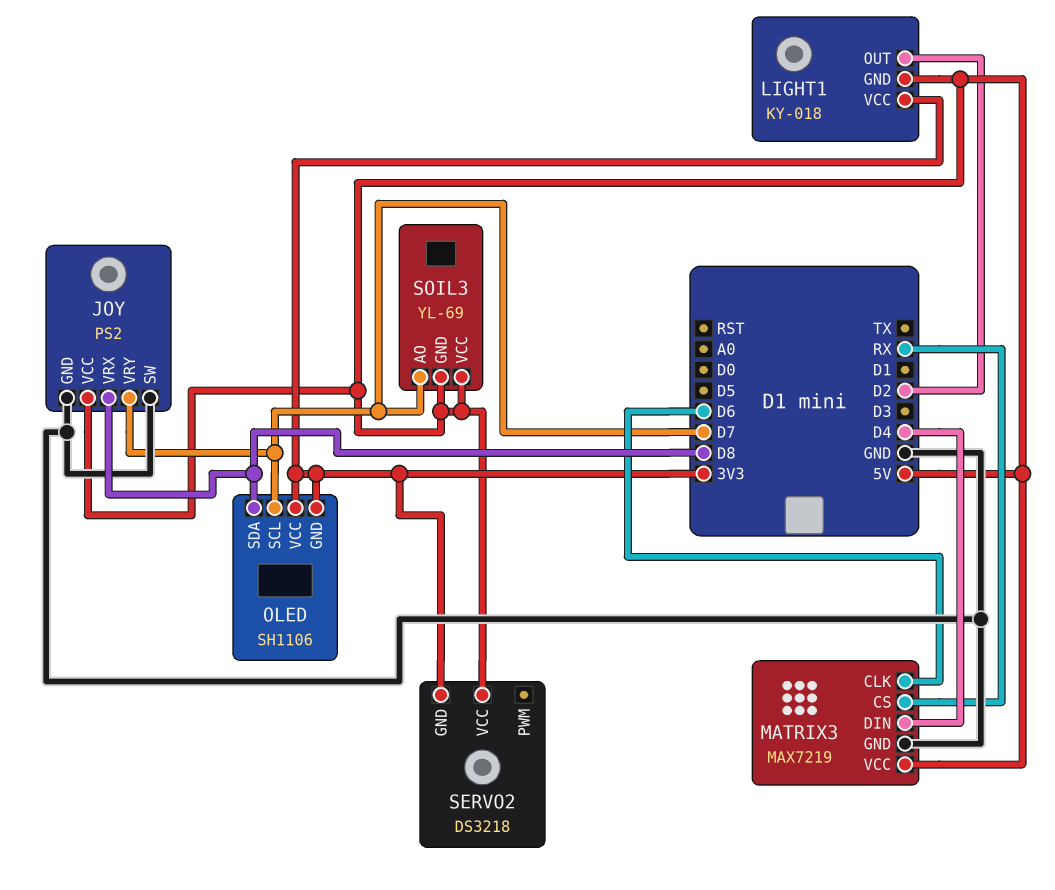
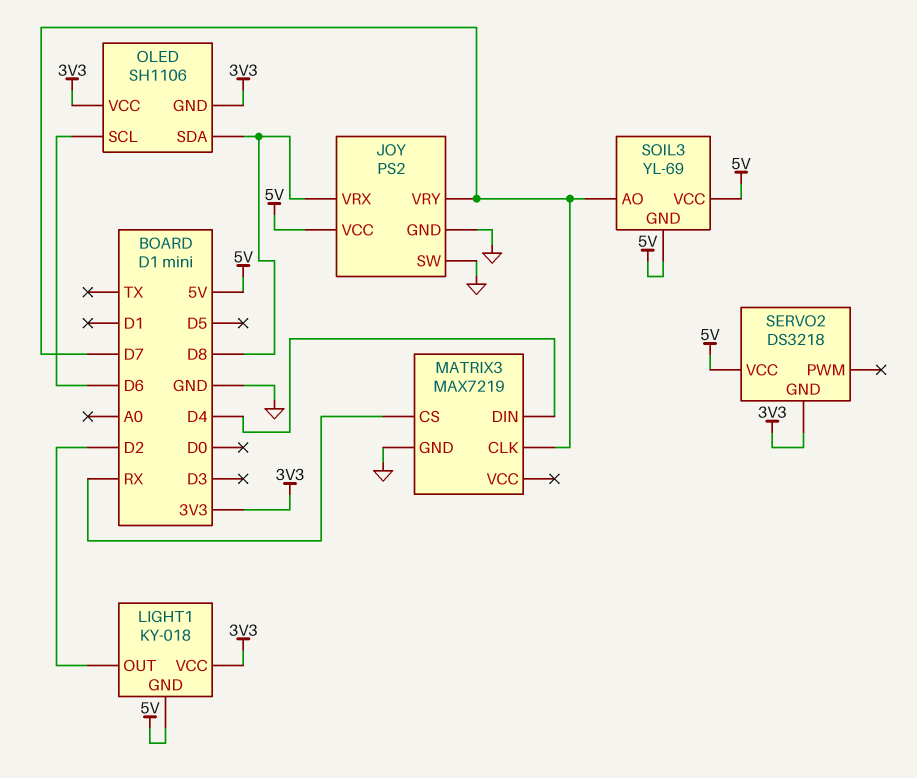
MATRIX3 pin CLK: D6 -> D7
MATRIX3 pin VCC: 5V -> none
OLED pin SCL: D7 -> D6

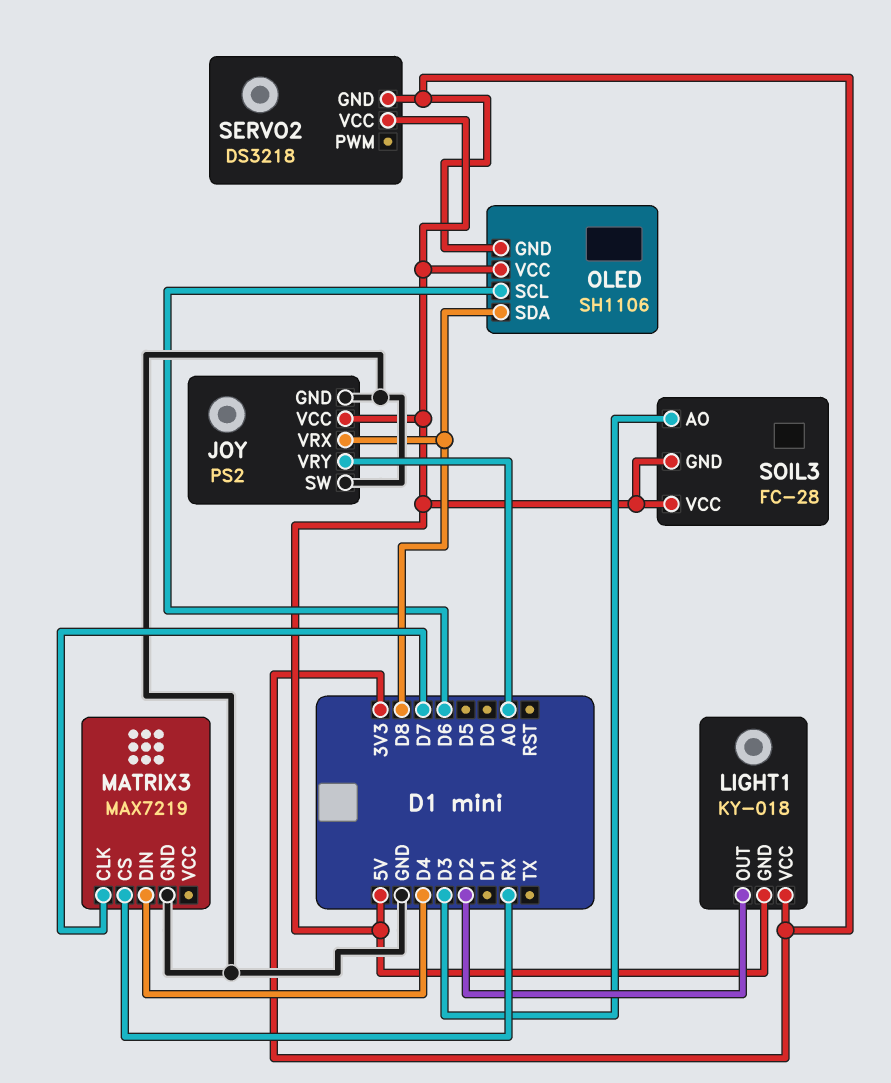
JOY pin VRY: D7 -> A0
OLED pin VCC: 3V3 -> 5V
SOIL3: YL-69 -> FC-28
SOIL3 pin AO: D7 -> D3

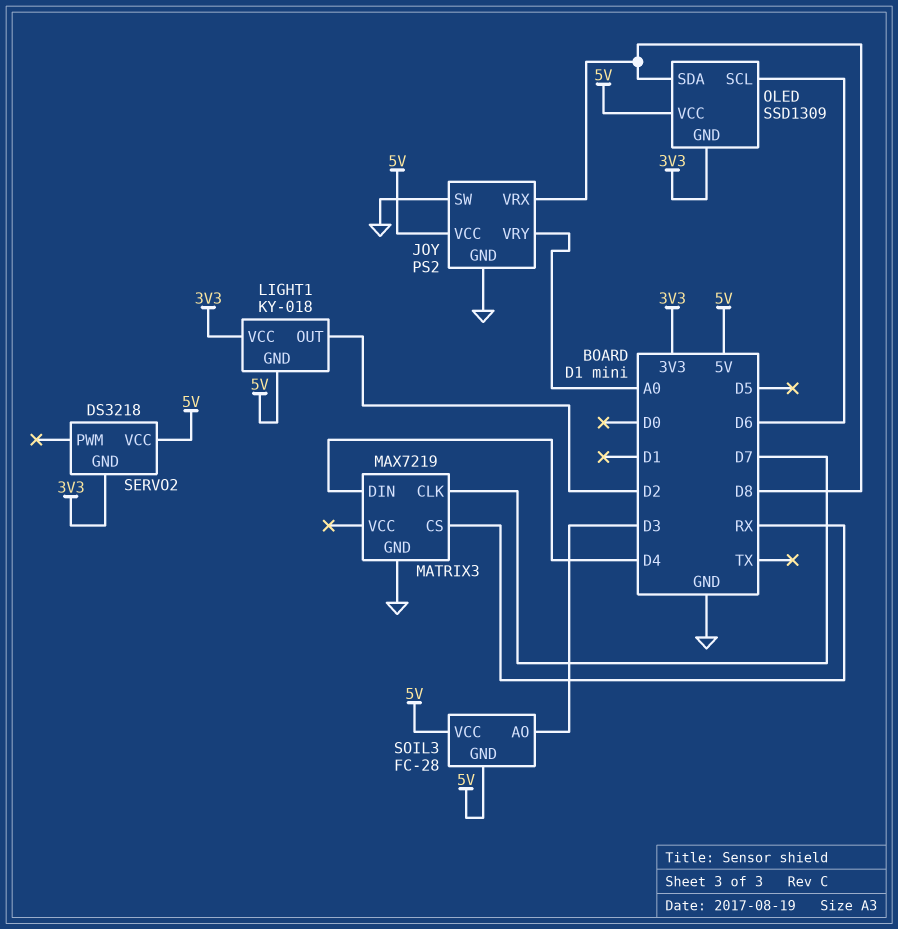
OLED: SH1106 -> SSD1309

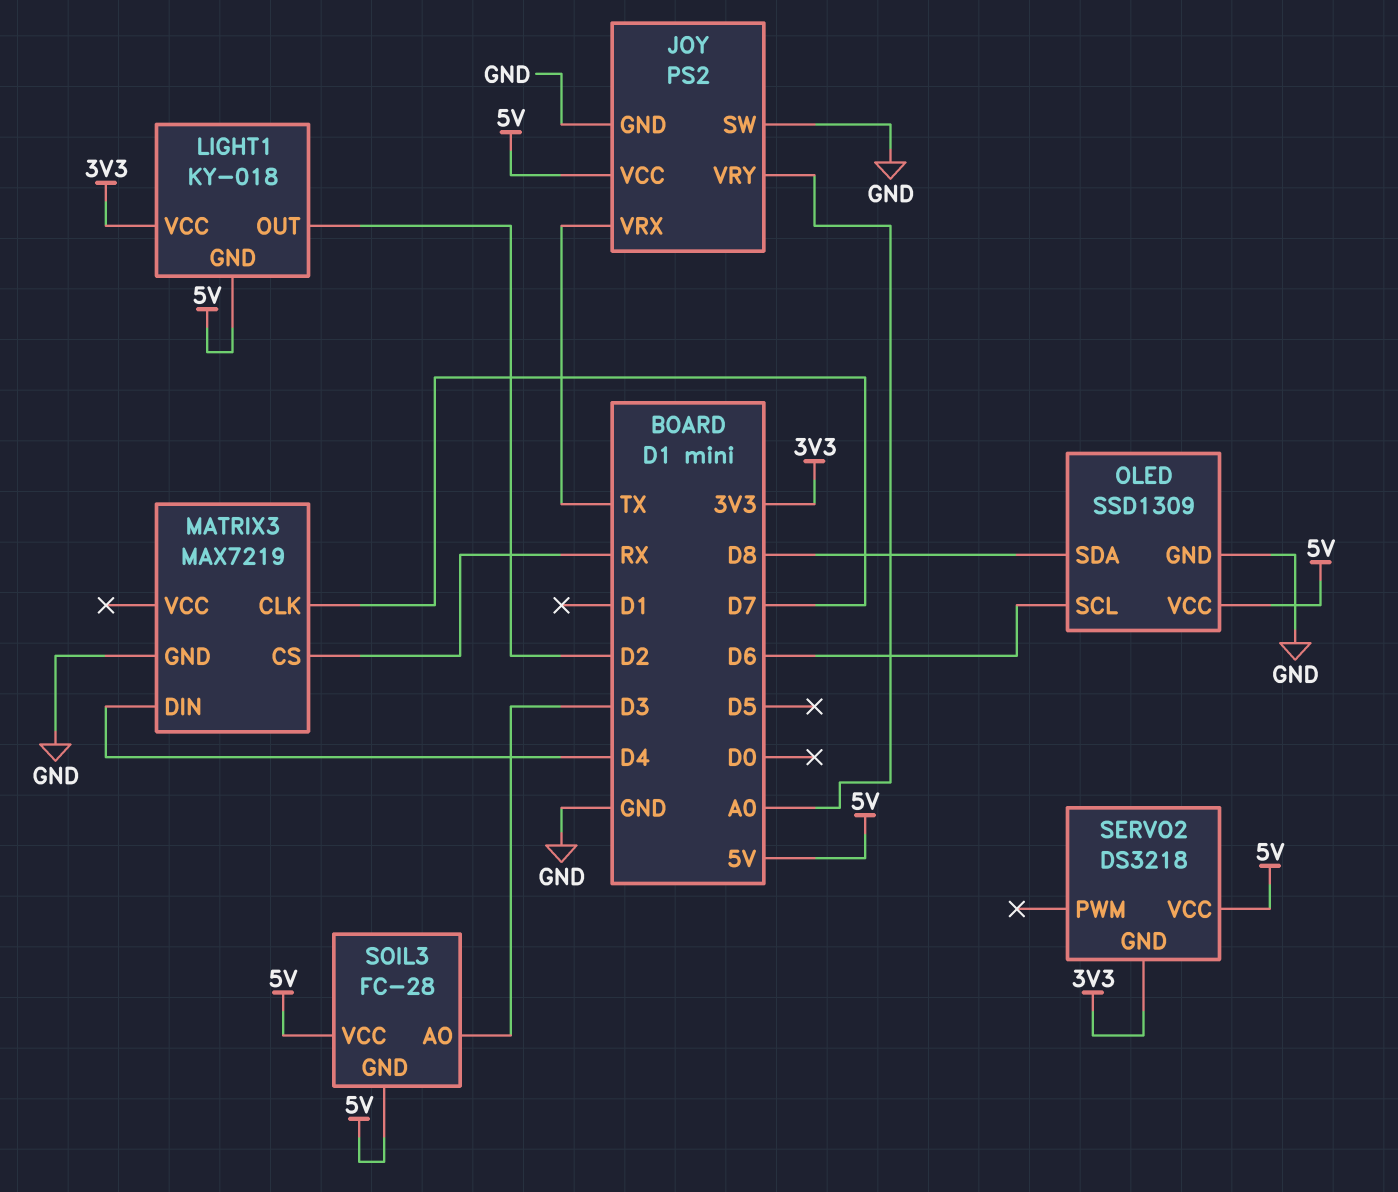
JOY pin VRX: D8 -> TX
OLED pin GND: 3V3 -> GND

